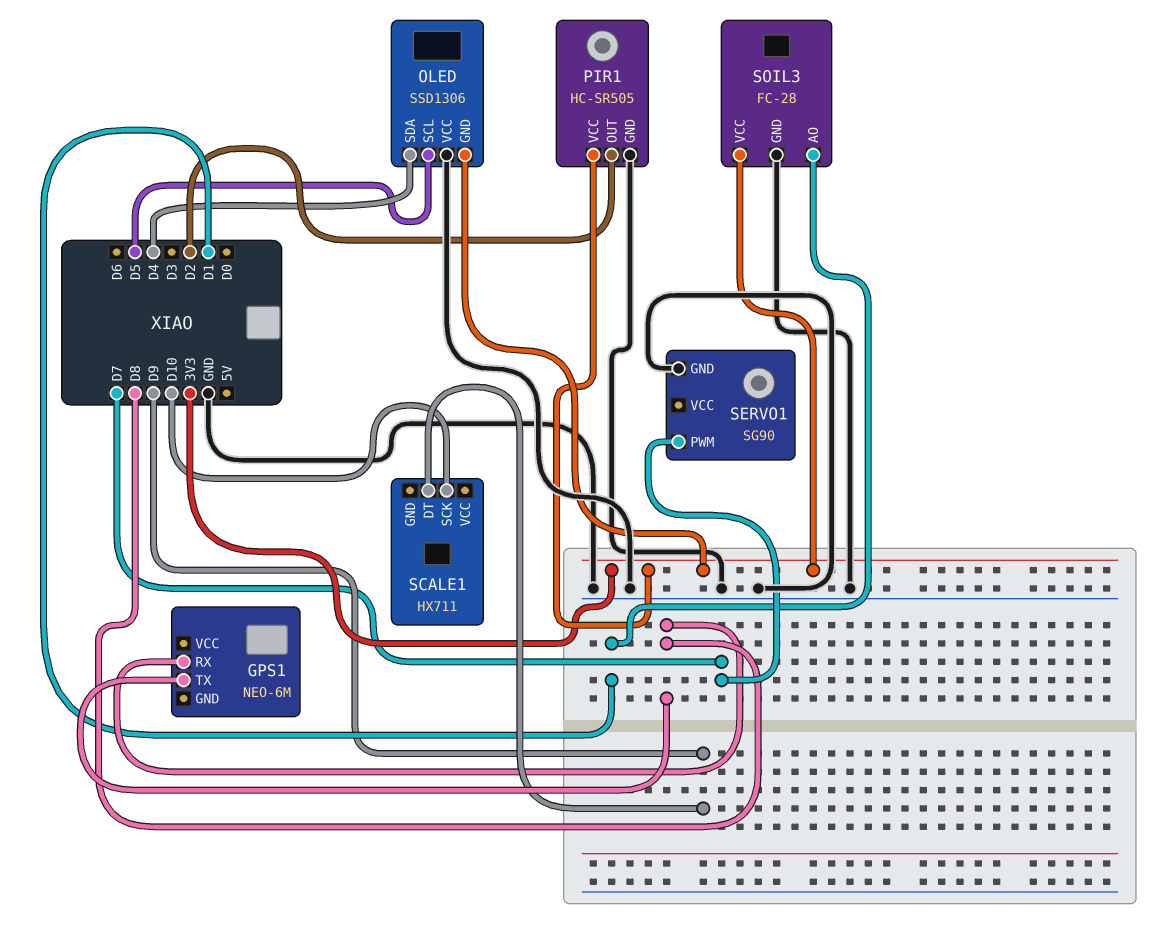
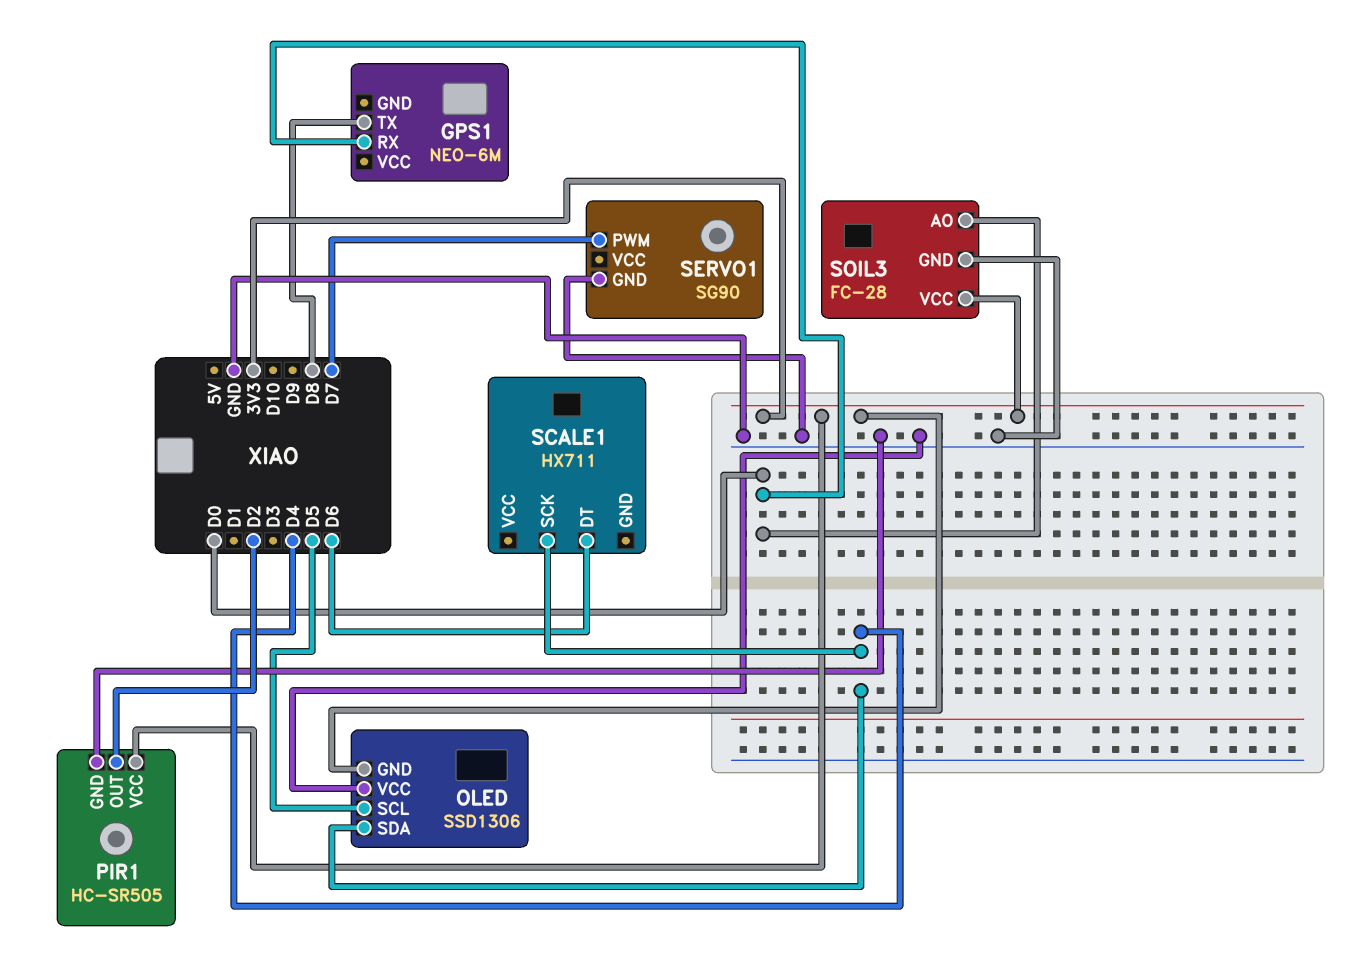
GPS1 pin RX: D8 -> D0
SCALE1 pin DT: D9 -> D6
SCALE1 pin SCK: D10 -> D4
SOIL3 pin AO: D1 -> D0

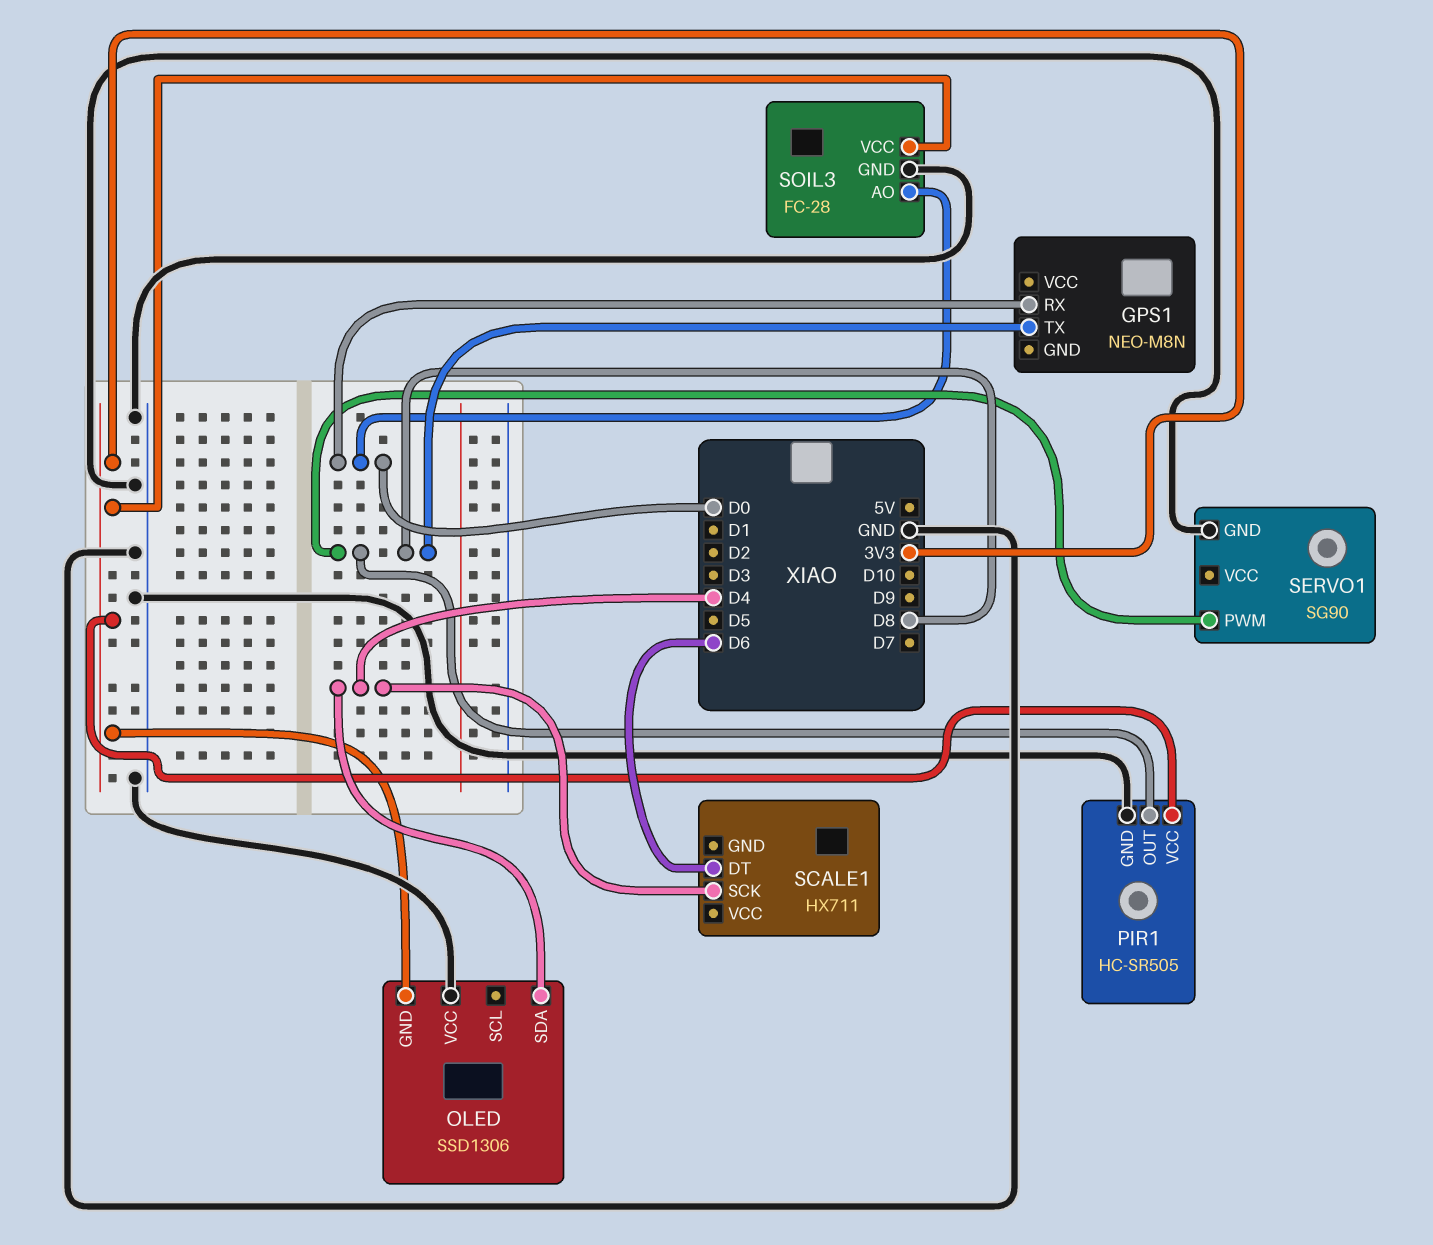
GPS1: NEO-6M -> NEO-M8N
OLED pin SCL: D5 -> none
PIR1 pin OUT: D2 -> D8
SERVO1 pin PWM: D7 -> D8

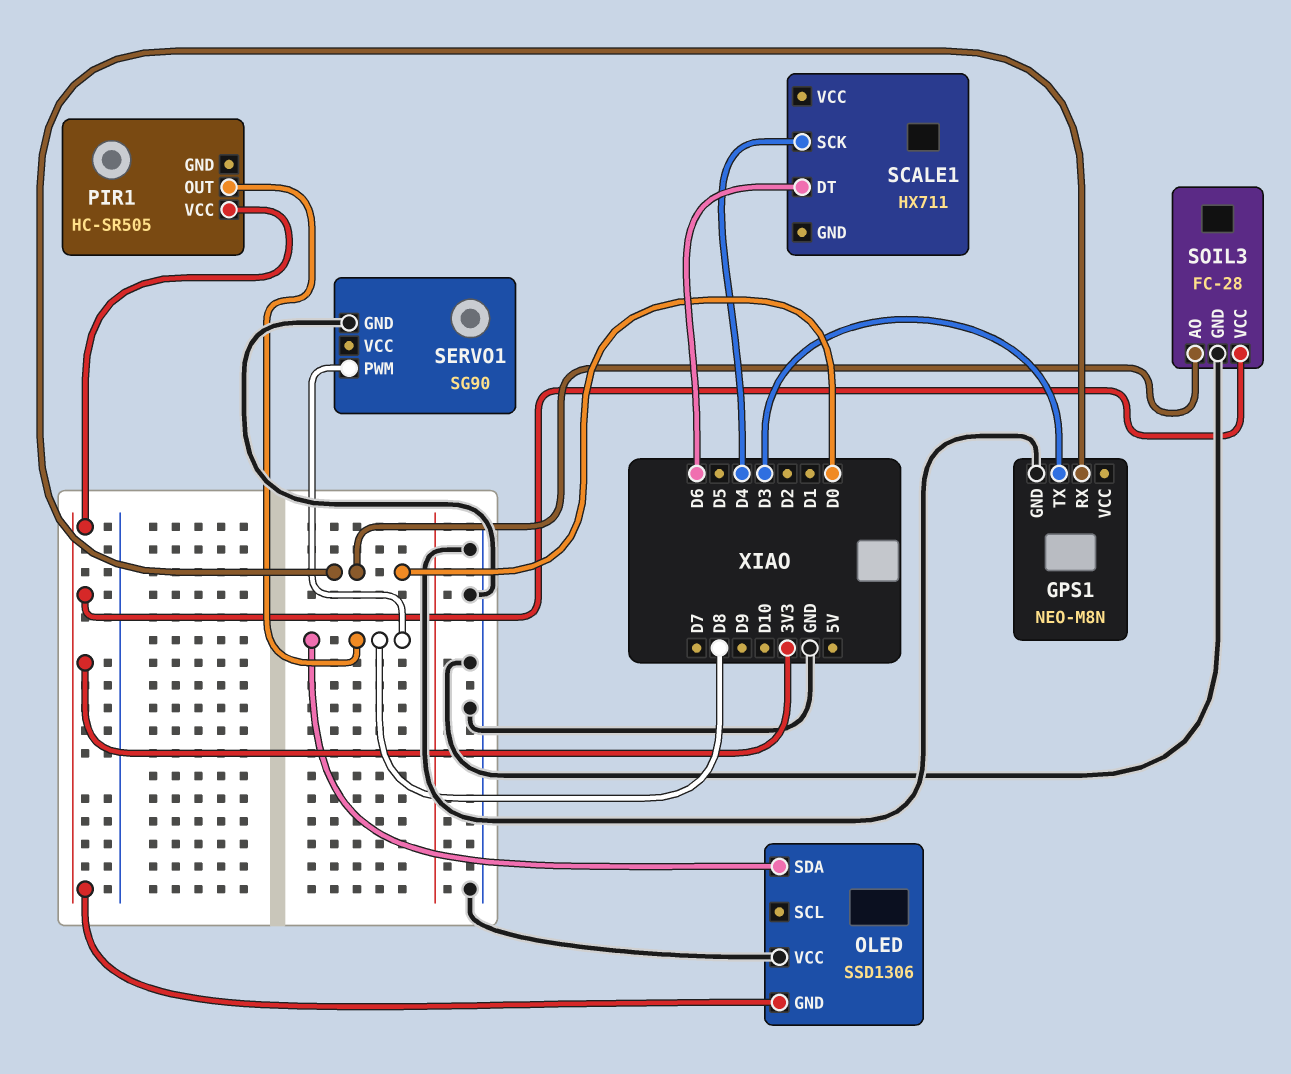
GPS1 pin GND: none -> GND
GPS1 pin TX: D8 -> D3
OLED pin SDA: D4 -> D8
PIR1 pin GND: GND -> none

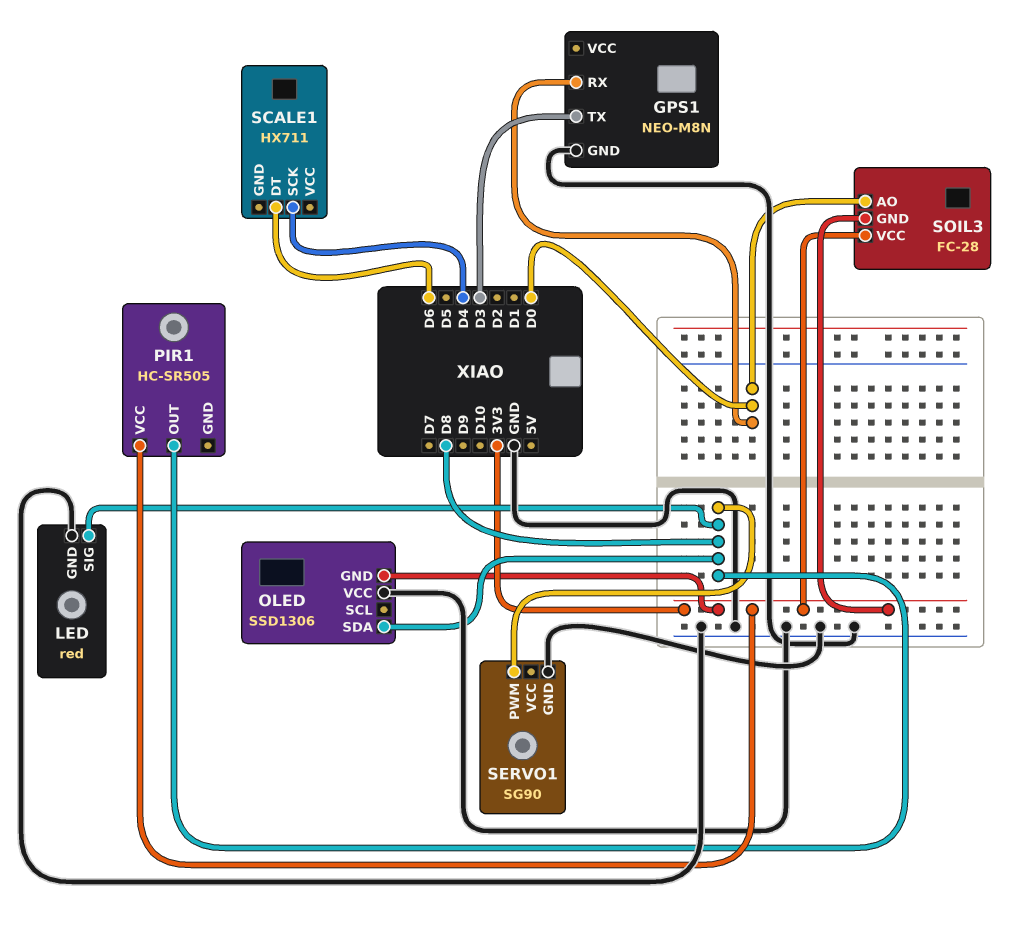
LED: none -> red
LED pin GND: none -> GND
LED pin SIG: none -> D8
SOIL3 pin GND: GND -> 3V3

